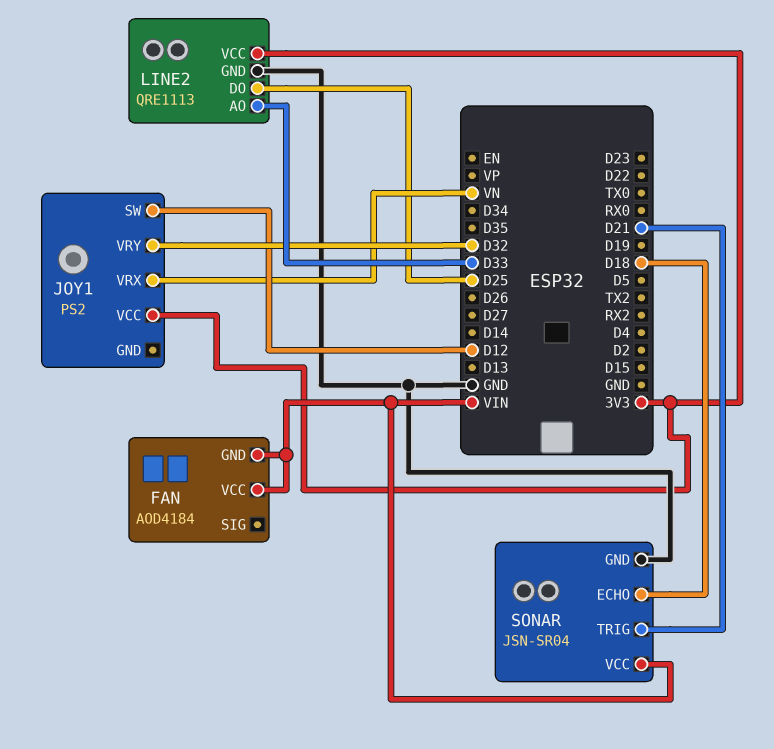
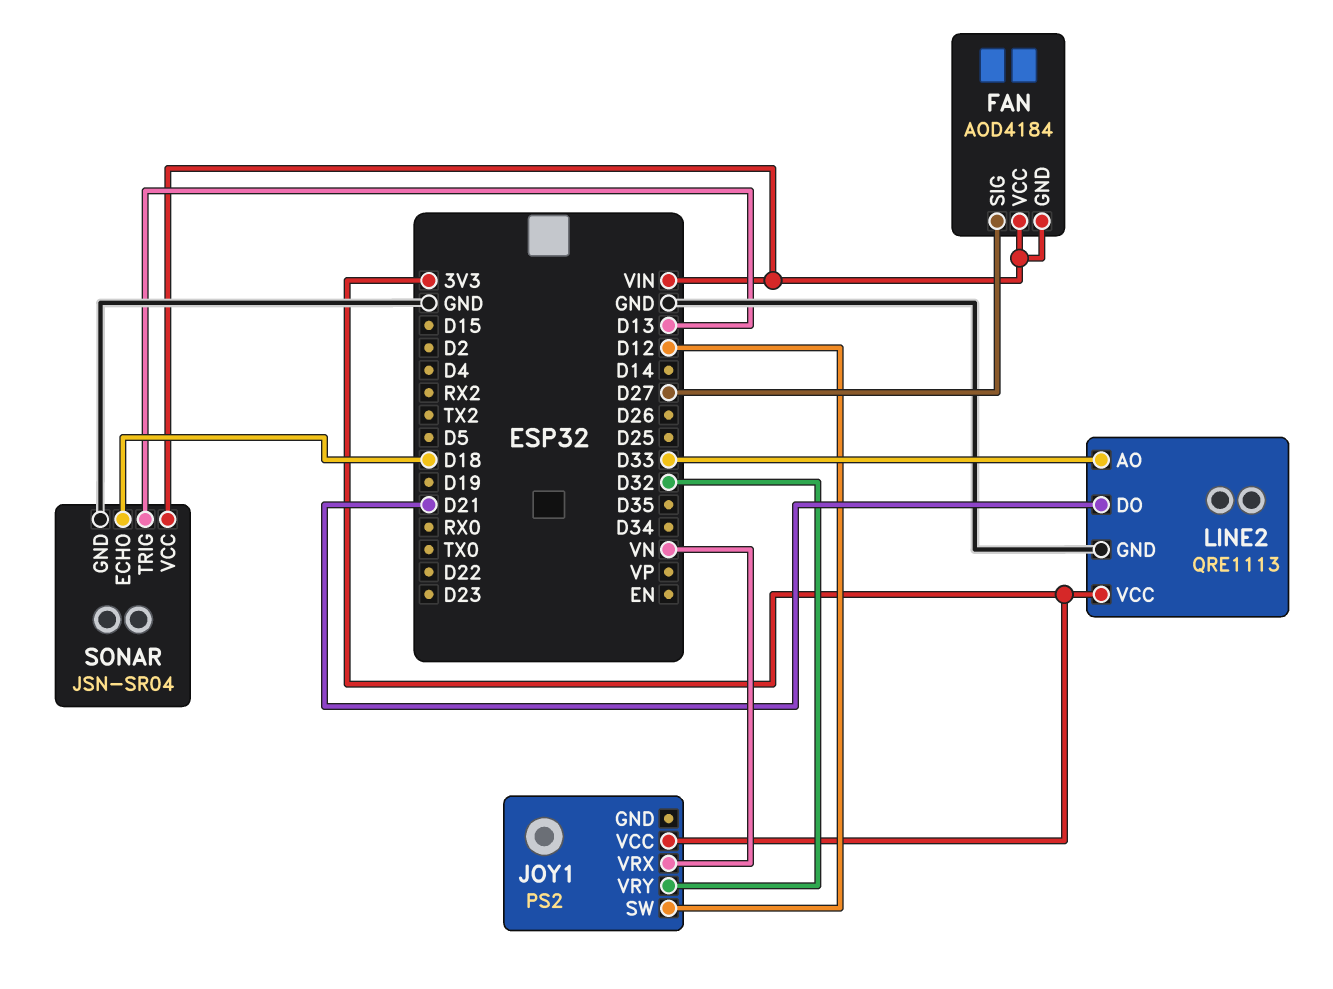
FAN pin SIG: none -> D27
LINE2 pin DO: D25 -> D21
SONAR pin TRIG: D21 -> D13

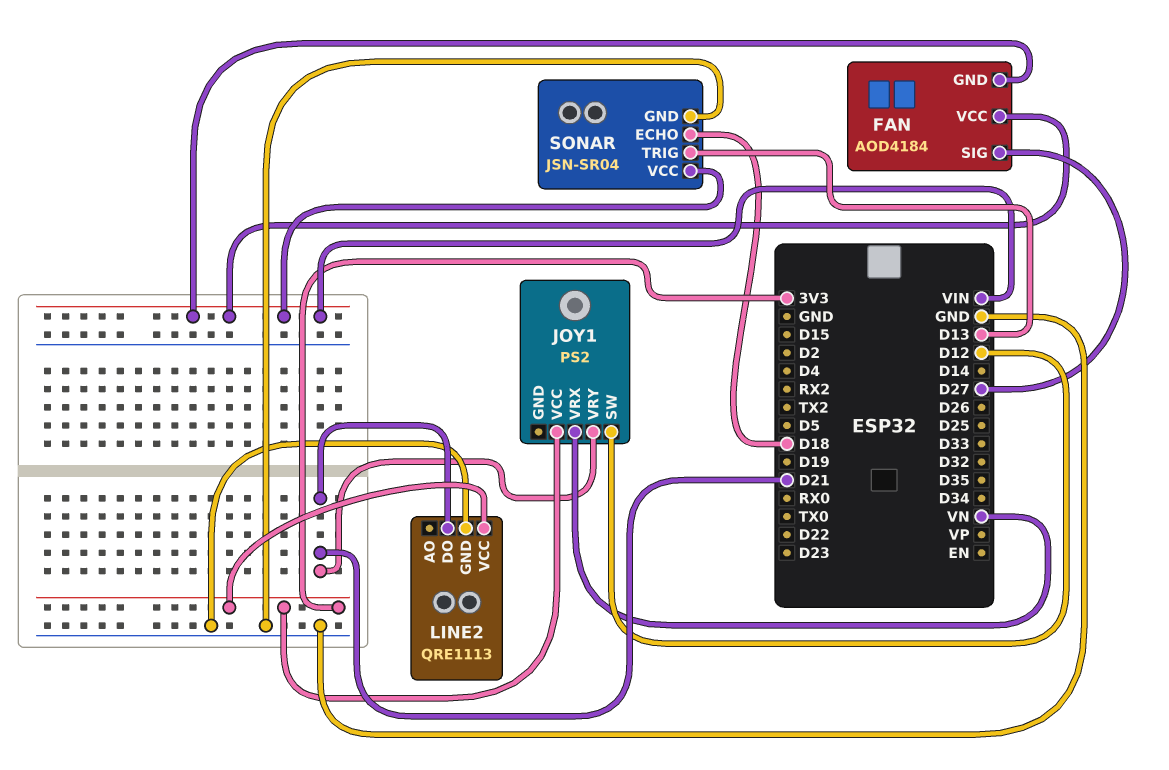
JOY1 pin VRY: D32 -> D21
LINE2 pin AO: D33 -> none

